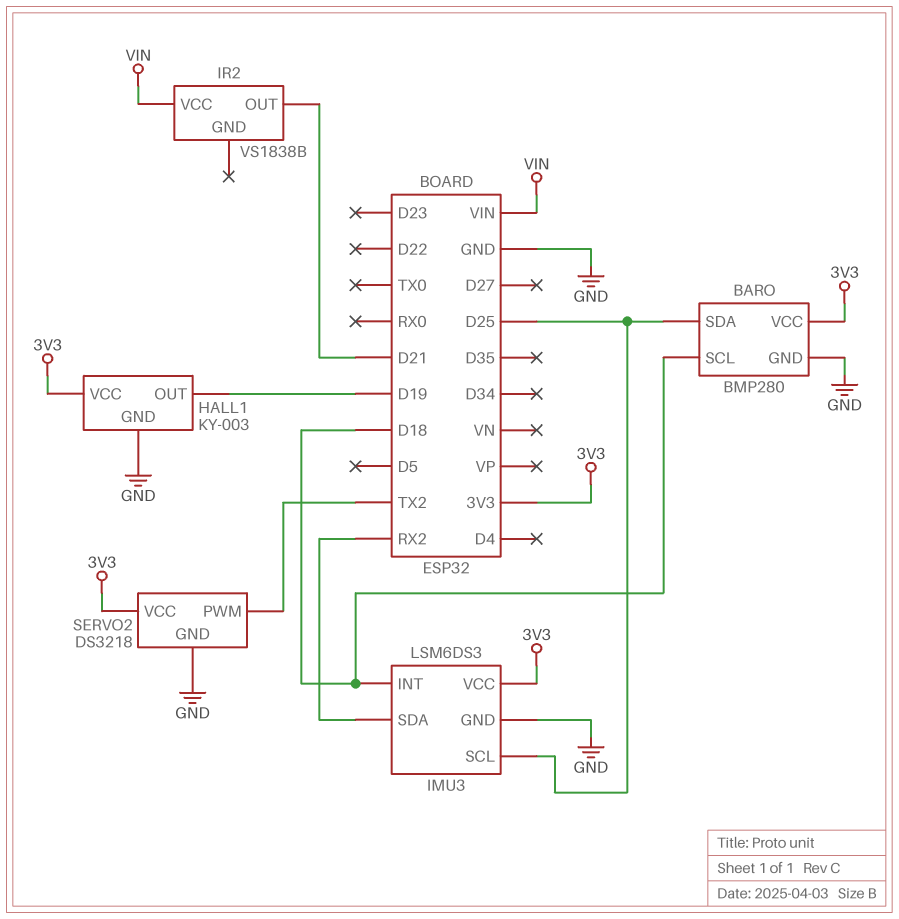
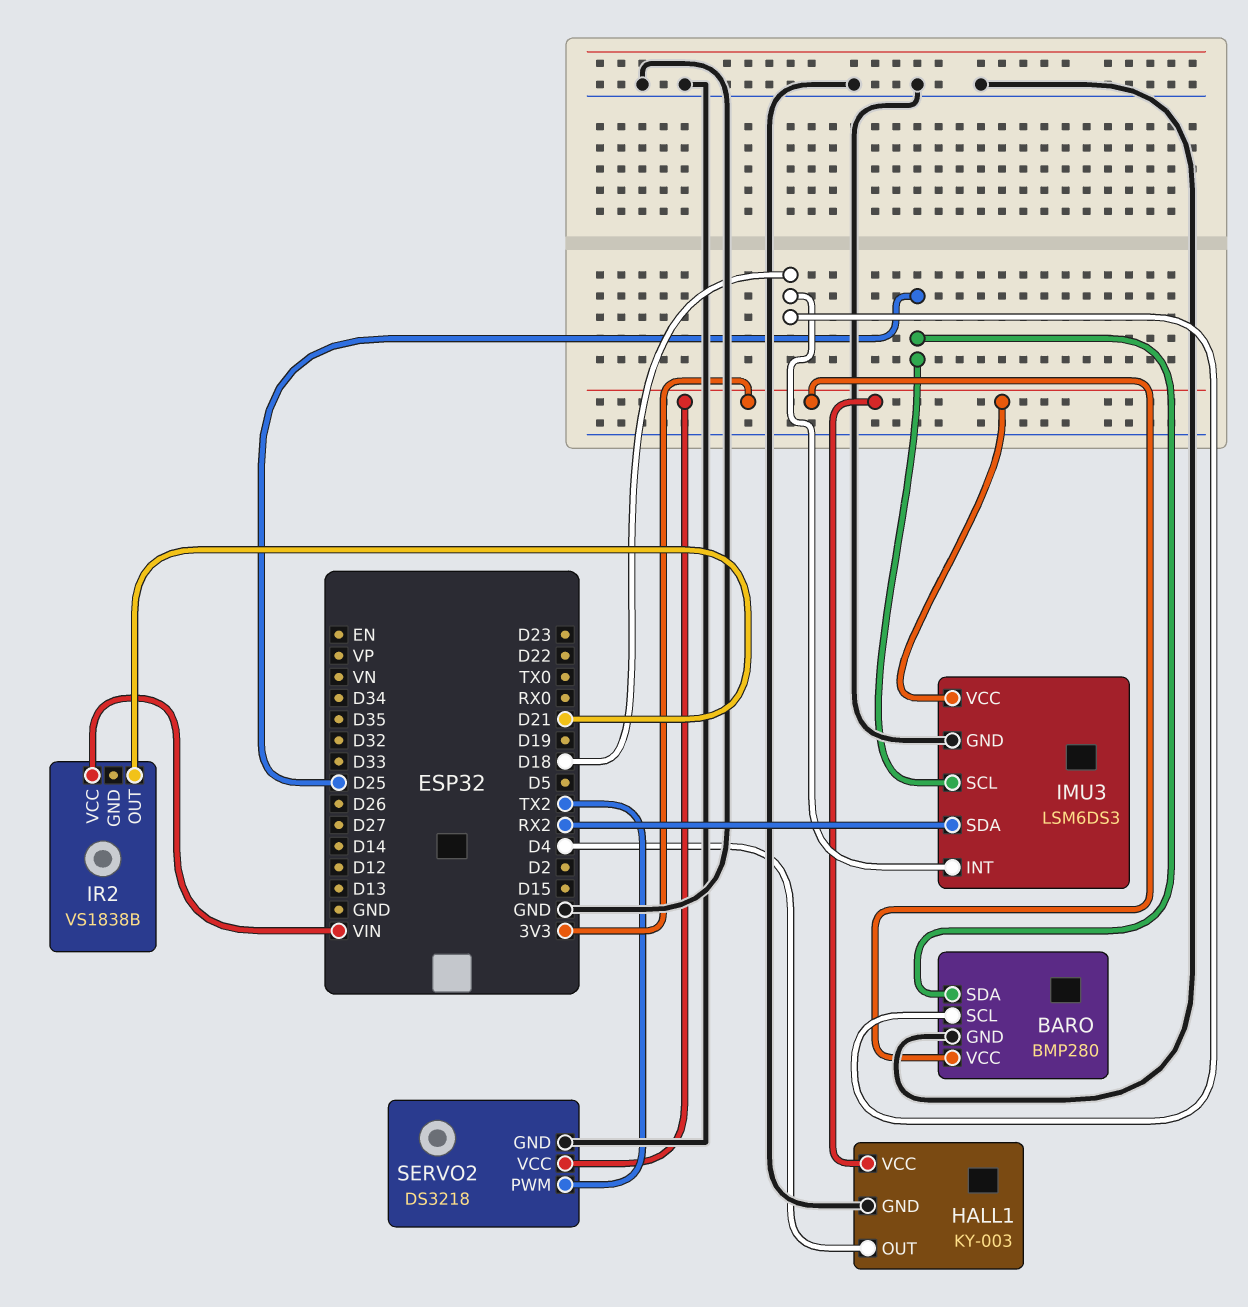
HALL1 pin OUT: D19 -> D4

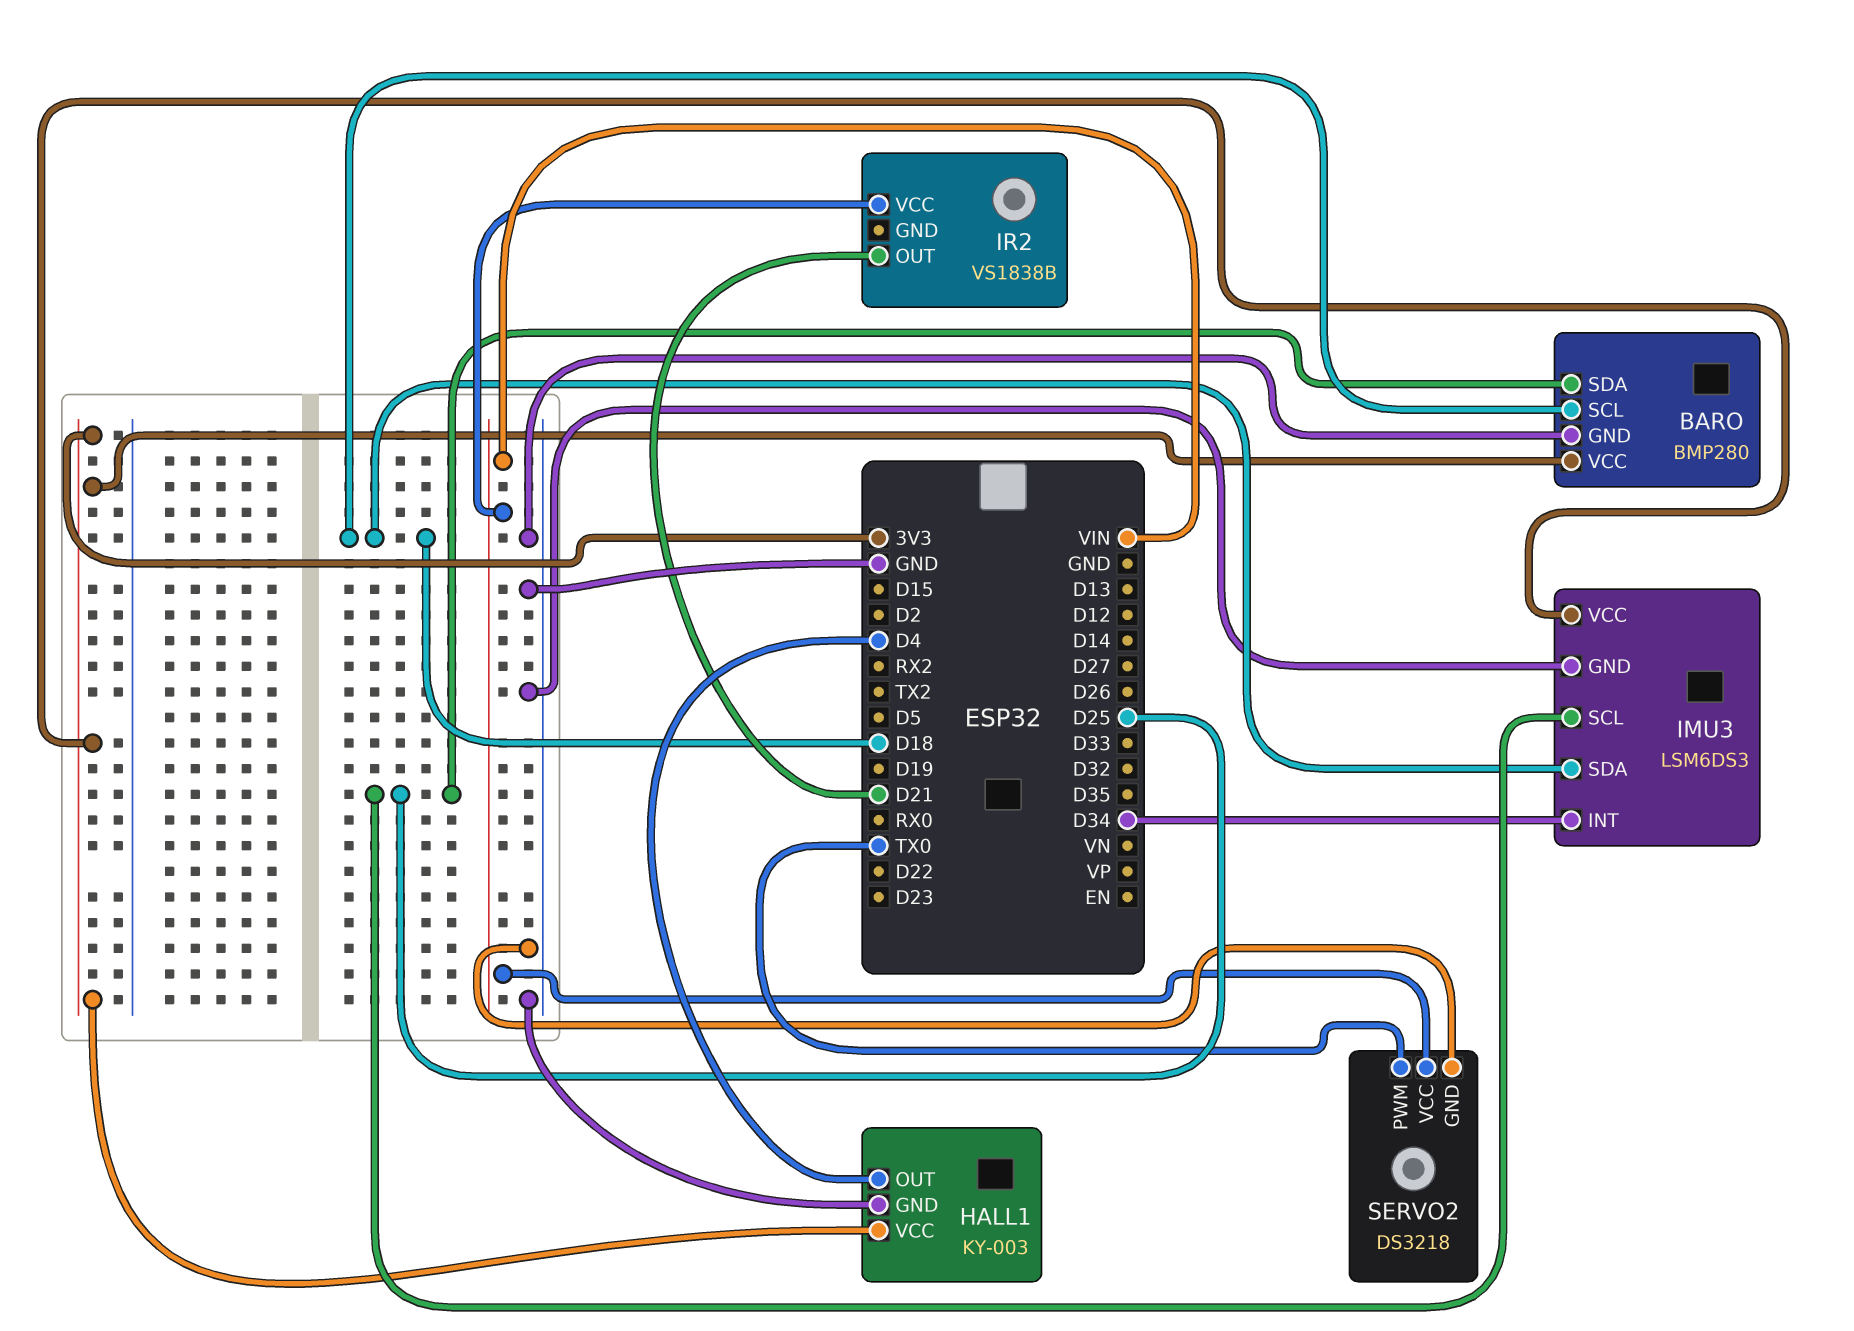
IMU3 pin INT: D18 -> D34
IMU3 pin SDA: RX2 -> D18
SERVO2 pin PWM: TX2 -> TX0
SERVO2 pin VCC: 3V3 -> VIN

